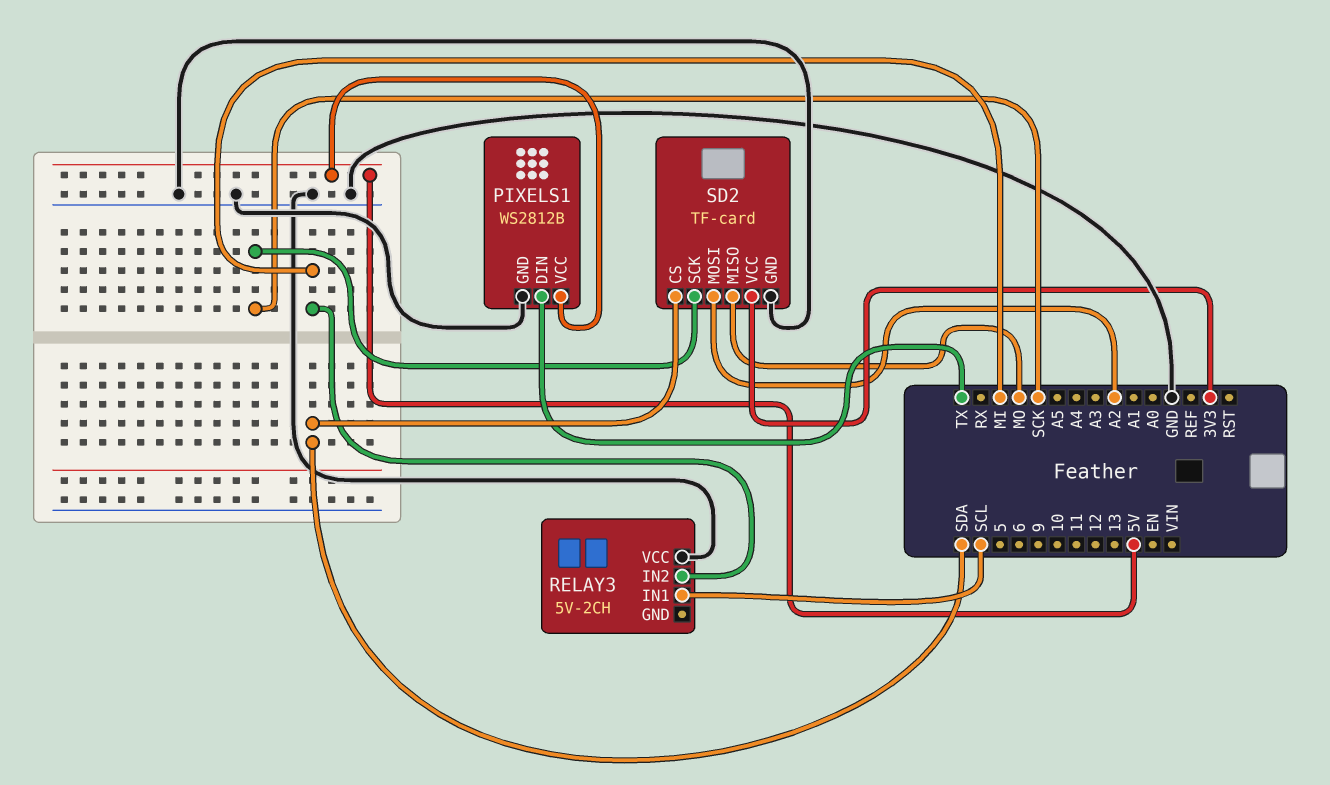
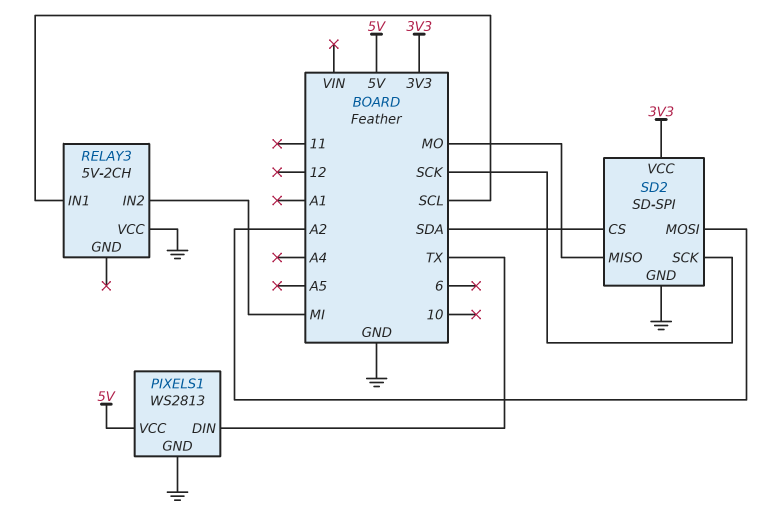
PIXELS1: WS2812B -> WS2813
SD2: TF-card -> SD-SPI

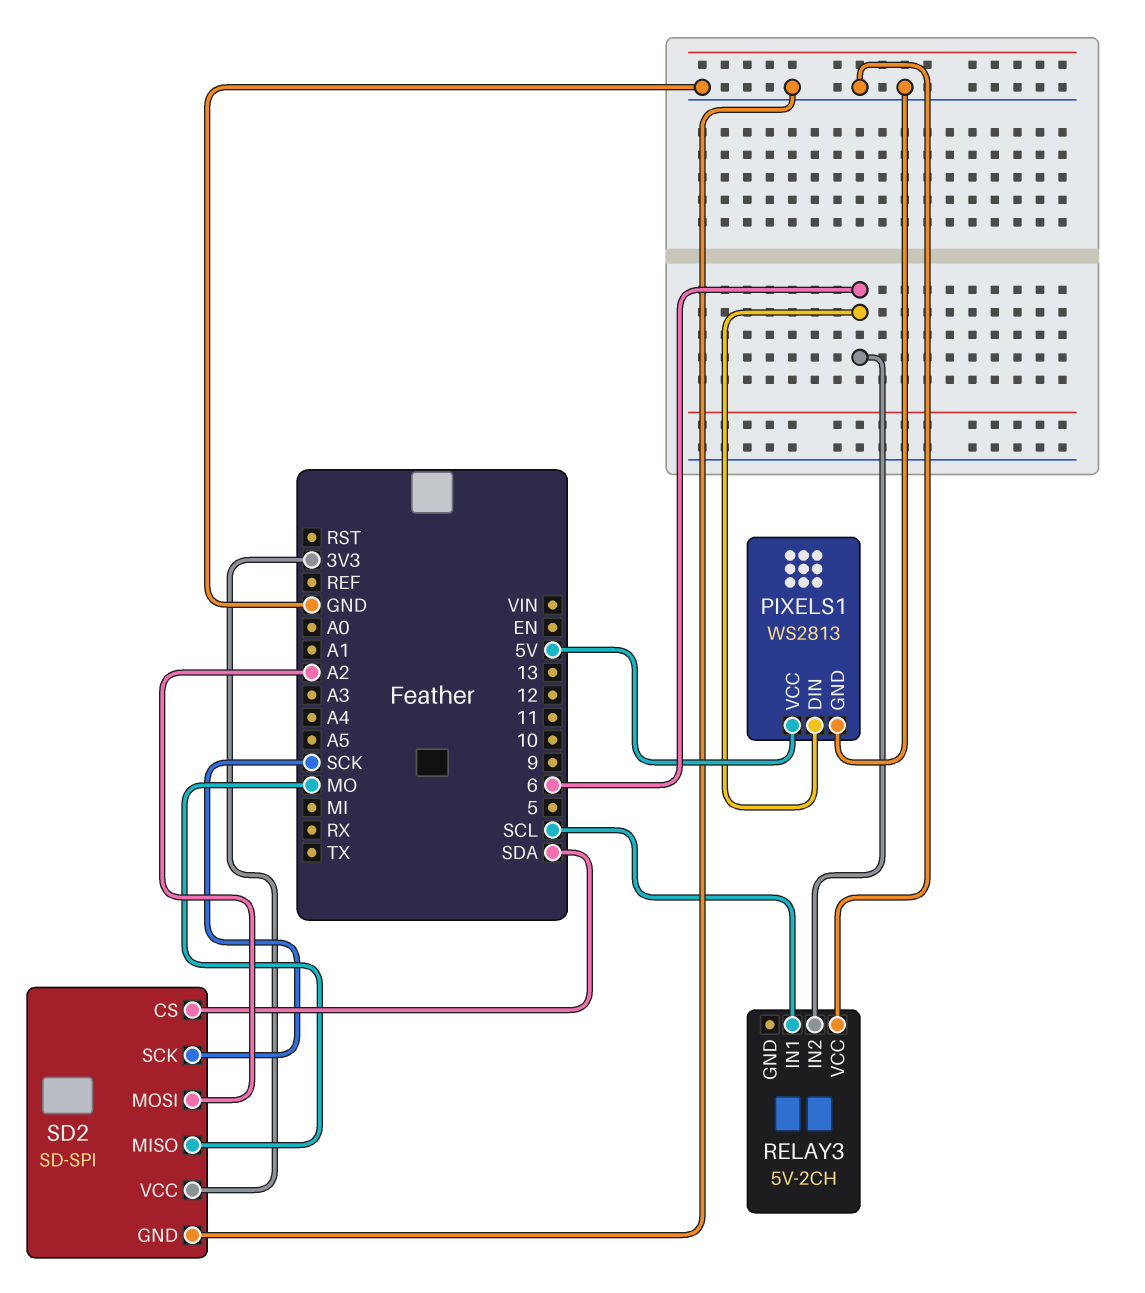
PIXELS1 pin DIN: TX -> 6
RELAY3 pin IN2: MI -> 6

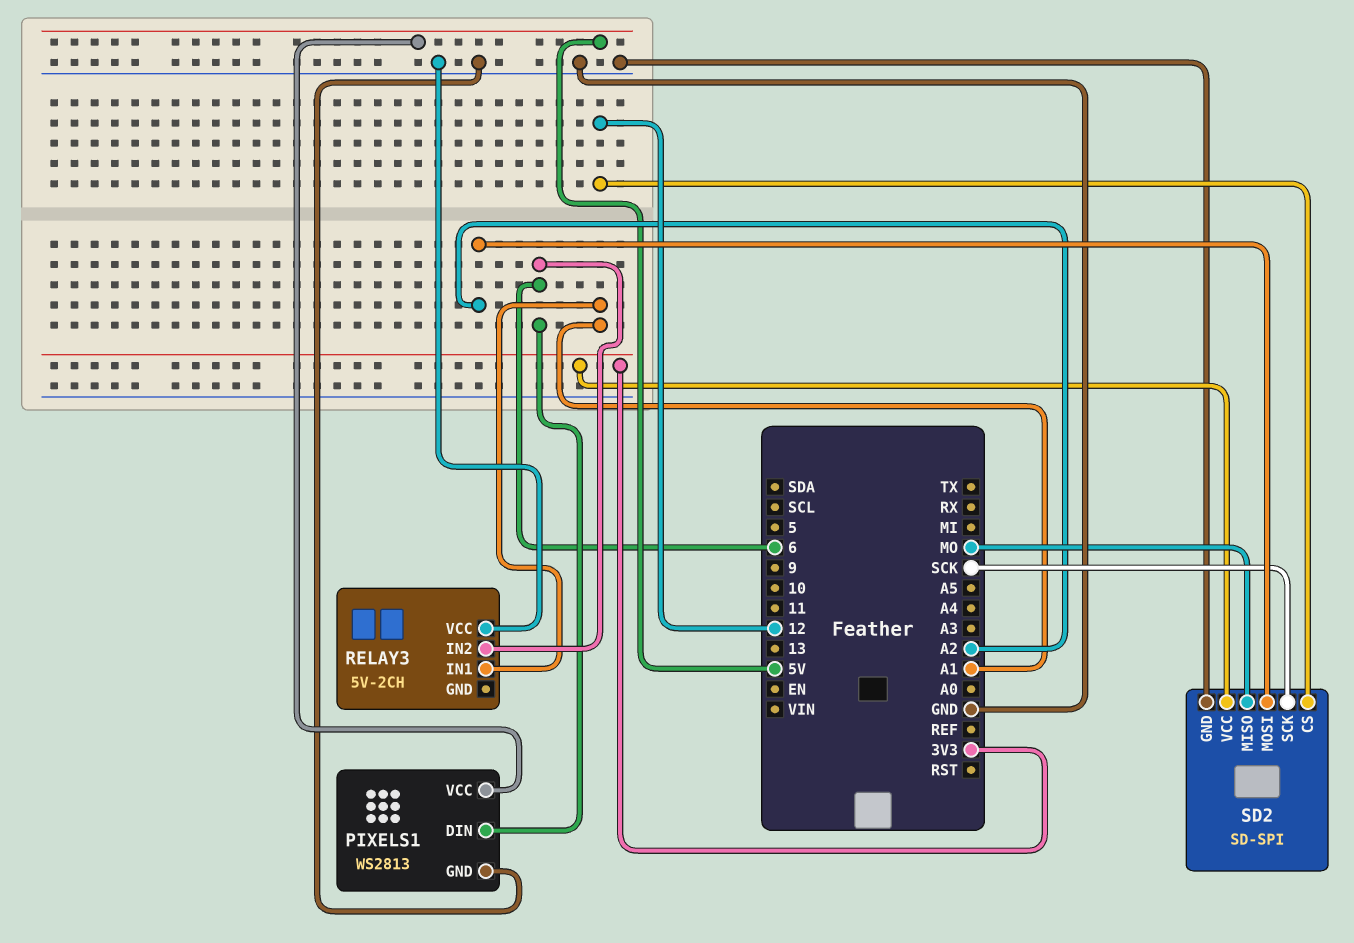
RELAY3 pin IN1: SCL -> A1
SD2 pin CS: SDA -> 12

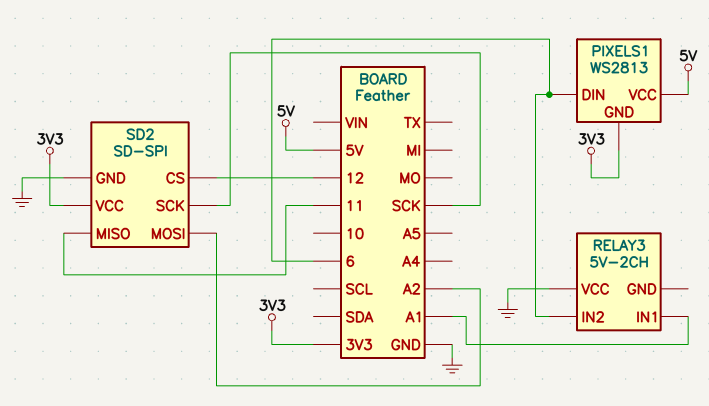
PIXELS1 pin GND: GND -> 3V3
SD2 pin MISO: MO -> 11

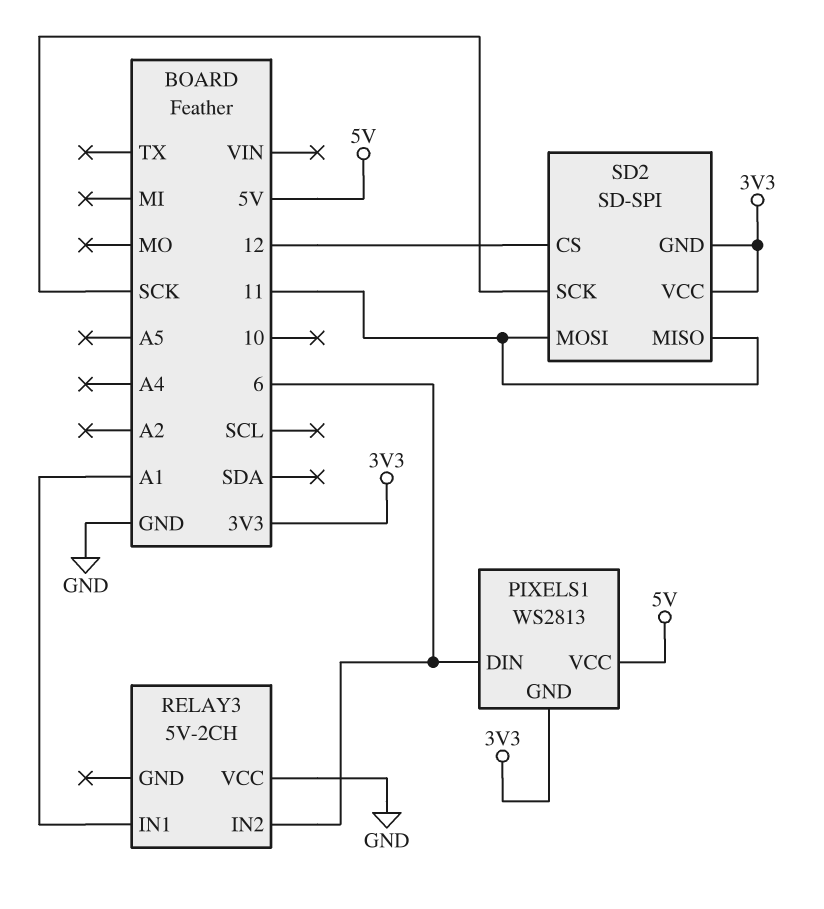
SD2 pin GND: GND -> 3V3
SD2 pin MOSI: A2 -> 11

